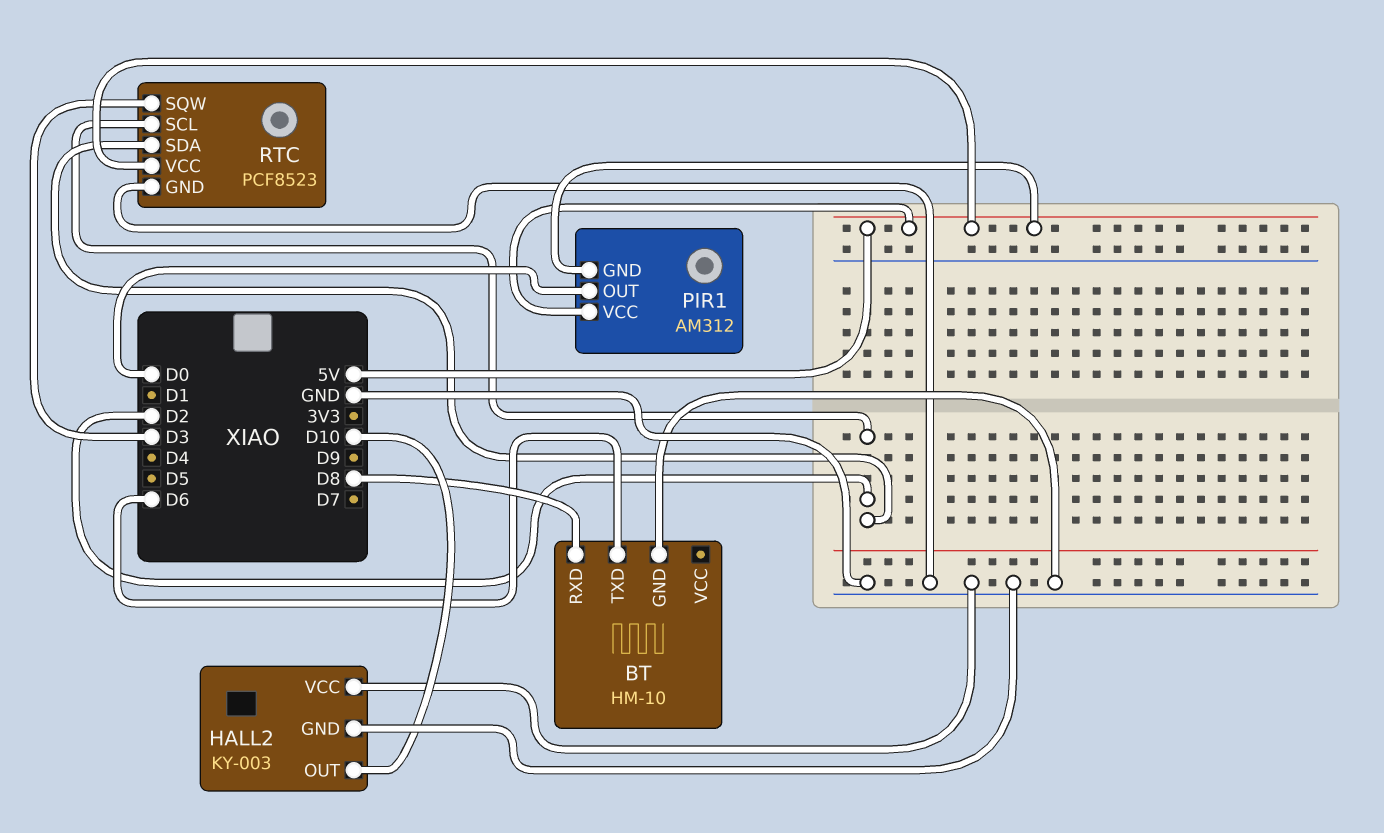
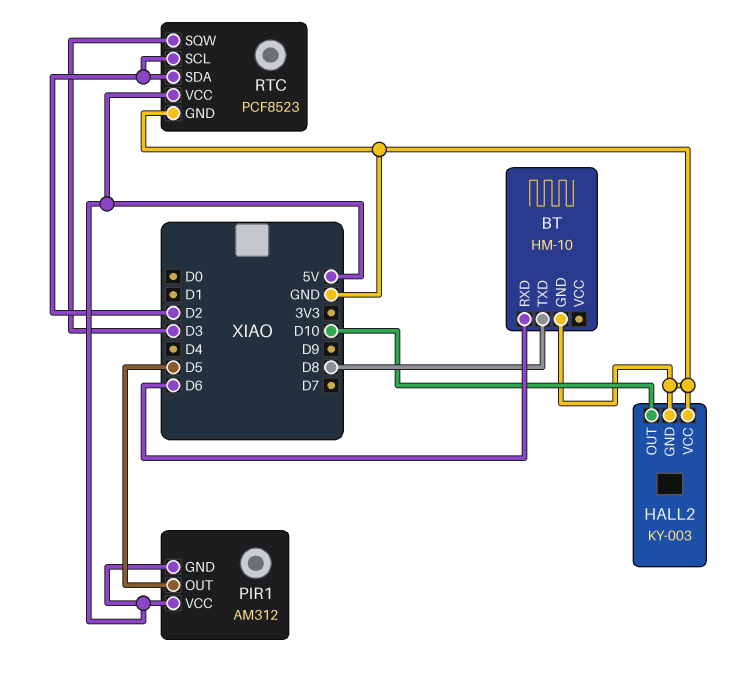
BT pin RXD: D8 -> D6
BT pin TXD: D6 -> D8
PIR1 pin OUT: D0 -> D5

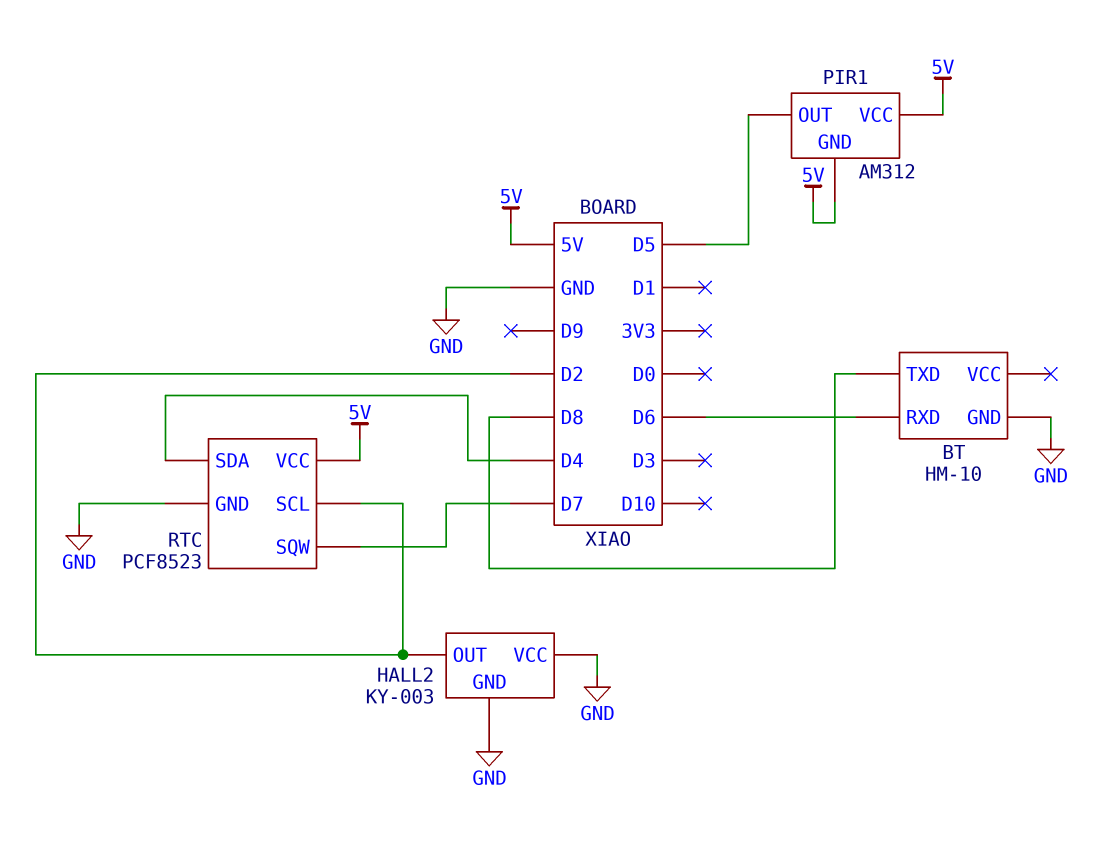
HALL2 pin OUT: D10 -> D2
RTC pin SDA: D2 -> D4
RTC pin SQW: D3 -> D7

